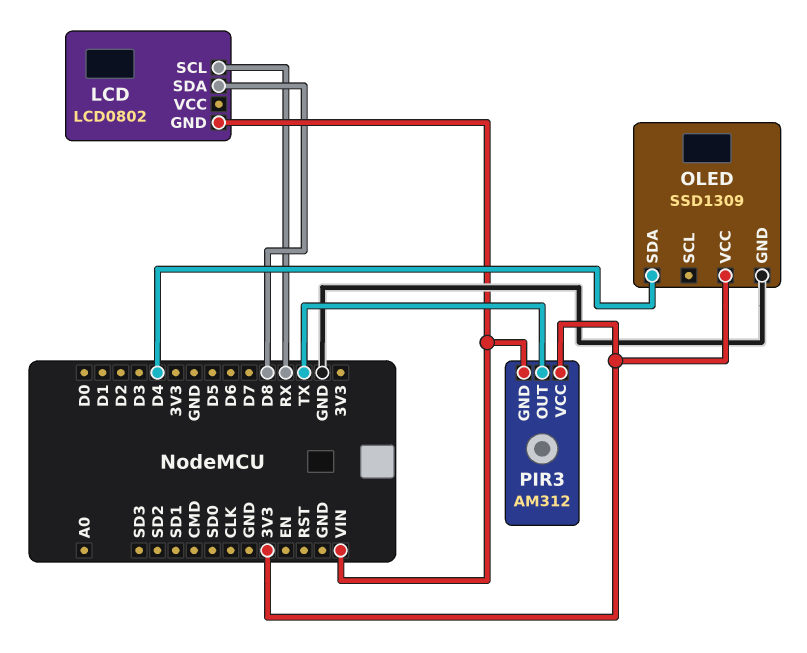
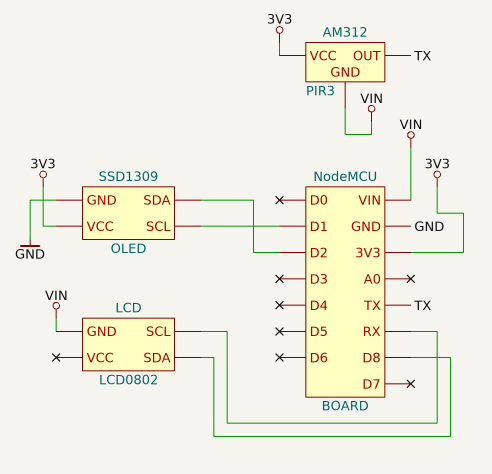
OLED pin SCL: none -> D1
OLED pin SDA: D4 -> D2

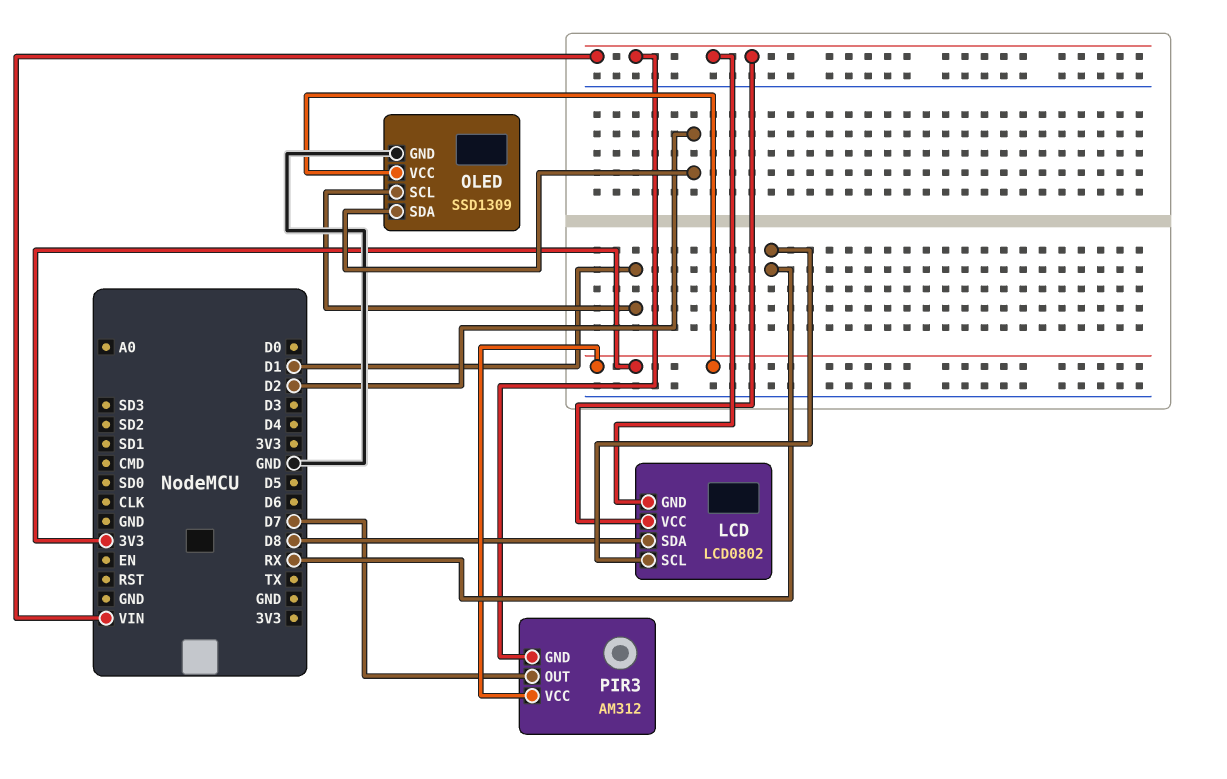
LCD pin VCC: none -> VIN
PIR3 pin OUT: TX -> D7

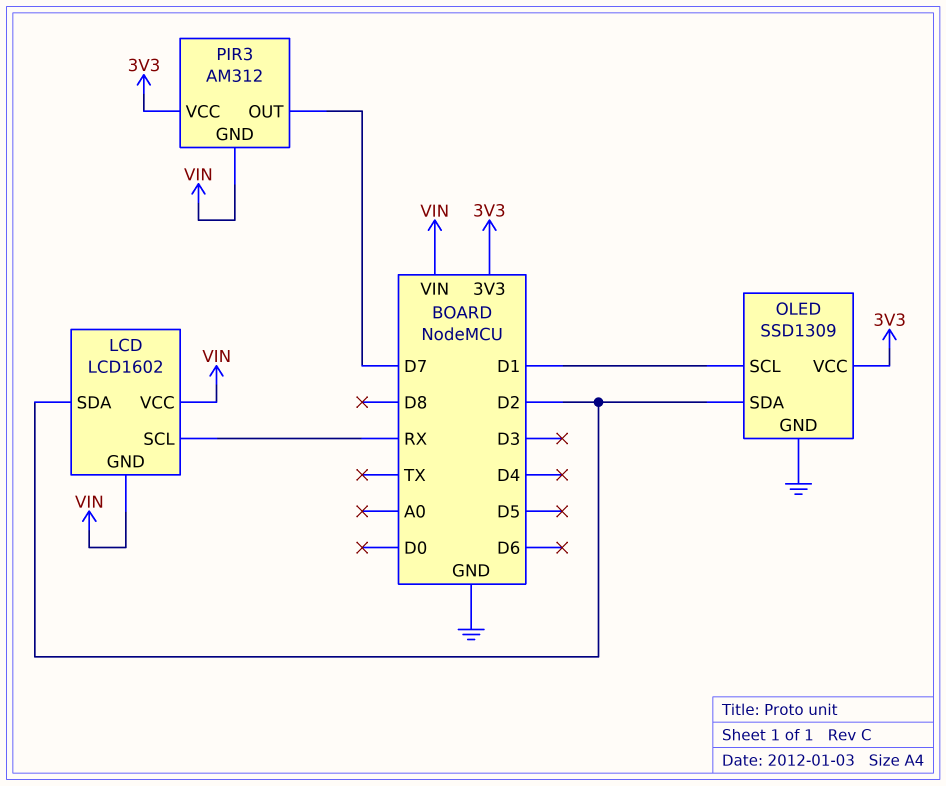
LCD: LCD0802 -> LCD1602
LCD pin SDA: D8 -> D2

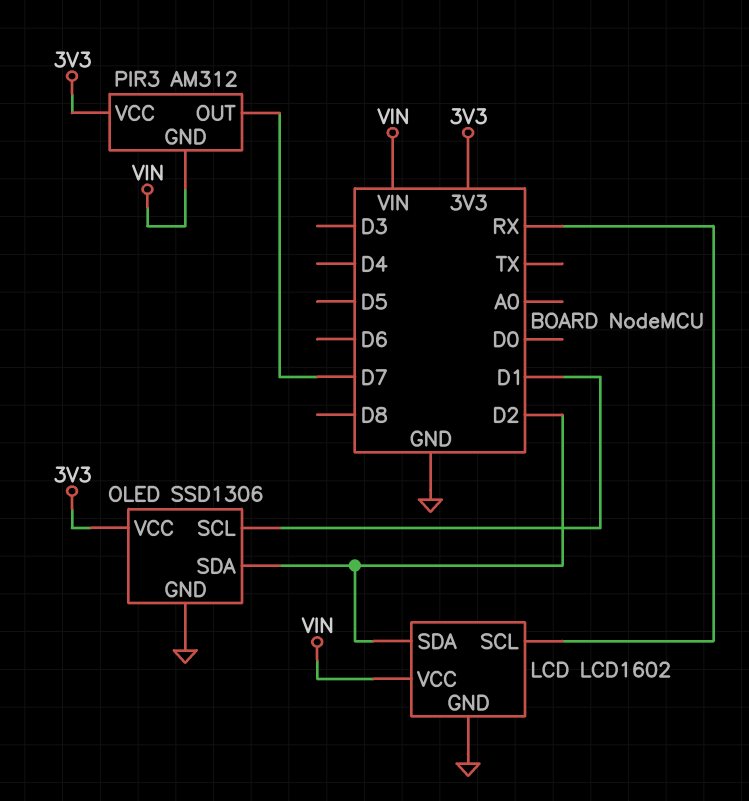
LCD pin GND: VIN -> GND
OLED: SSD1309 -> SSD1306

